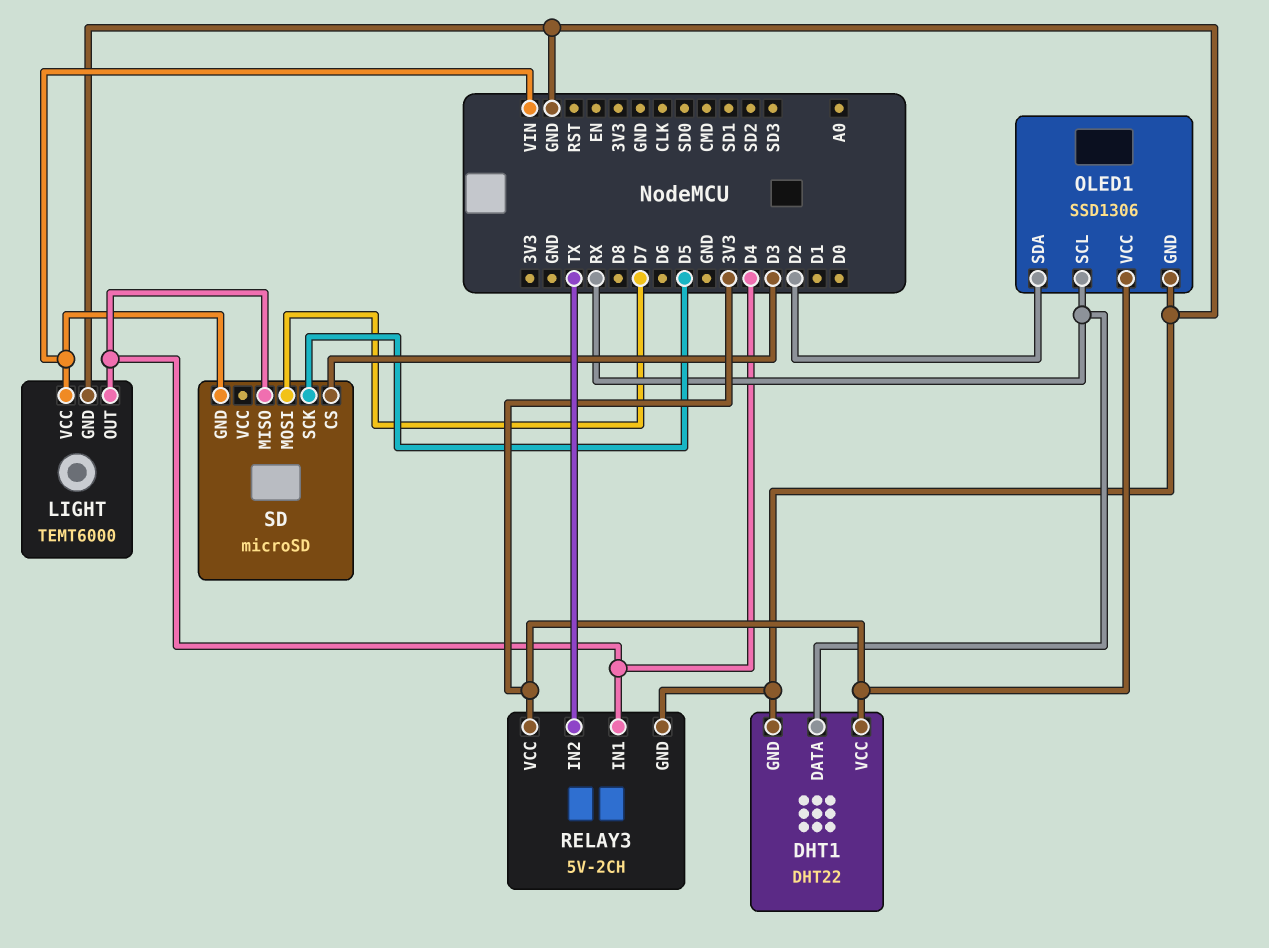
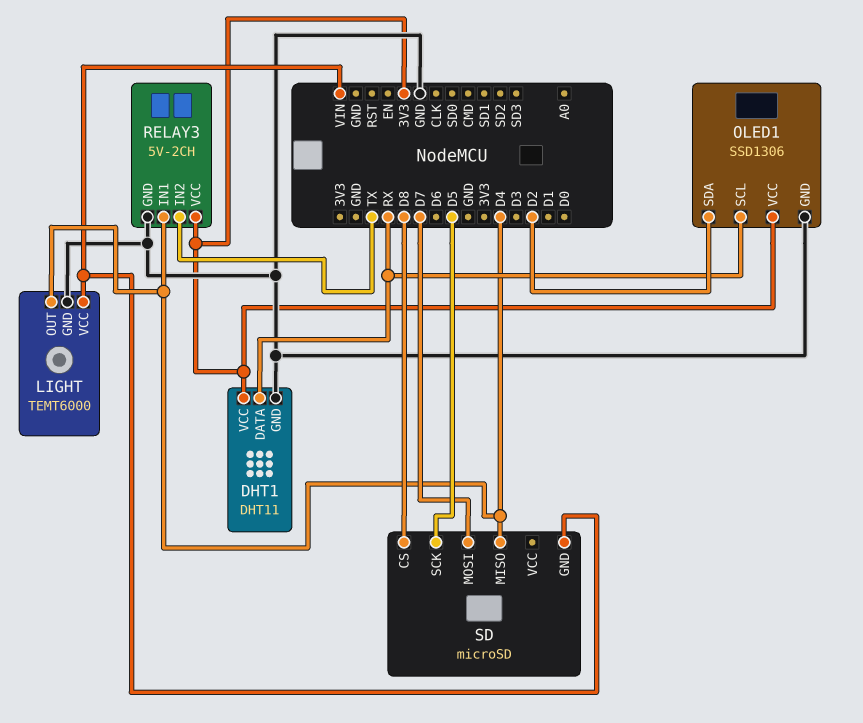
DHT1: DHT22 -> DHT11
SD pin CS: D3 -> D8

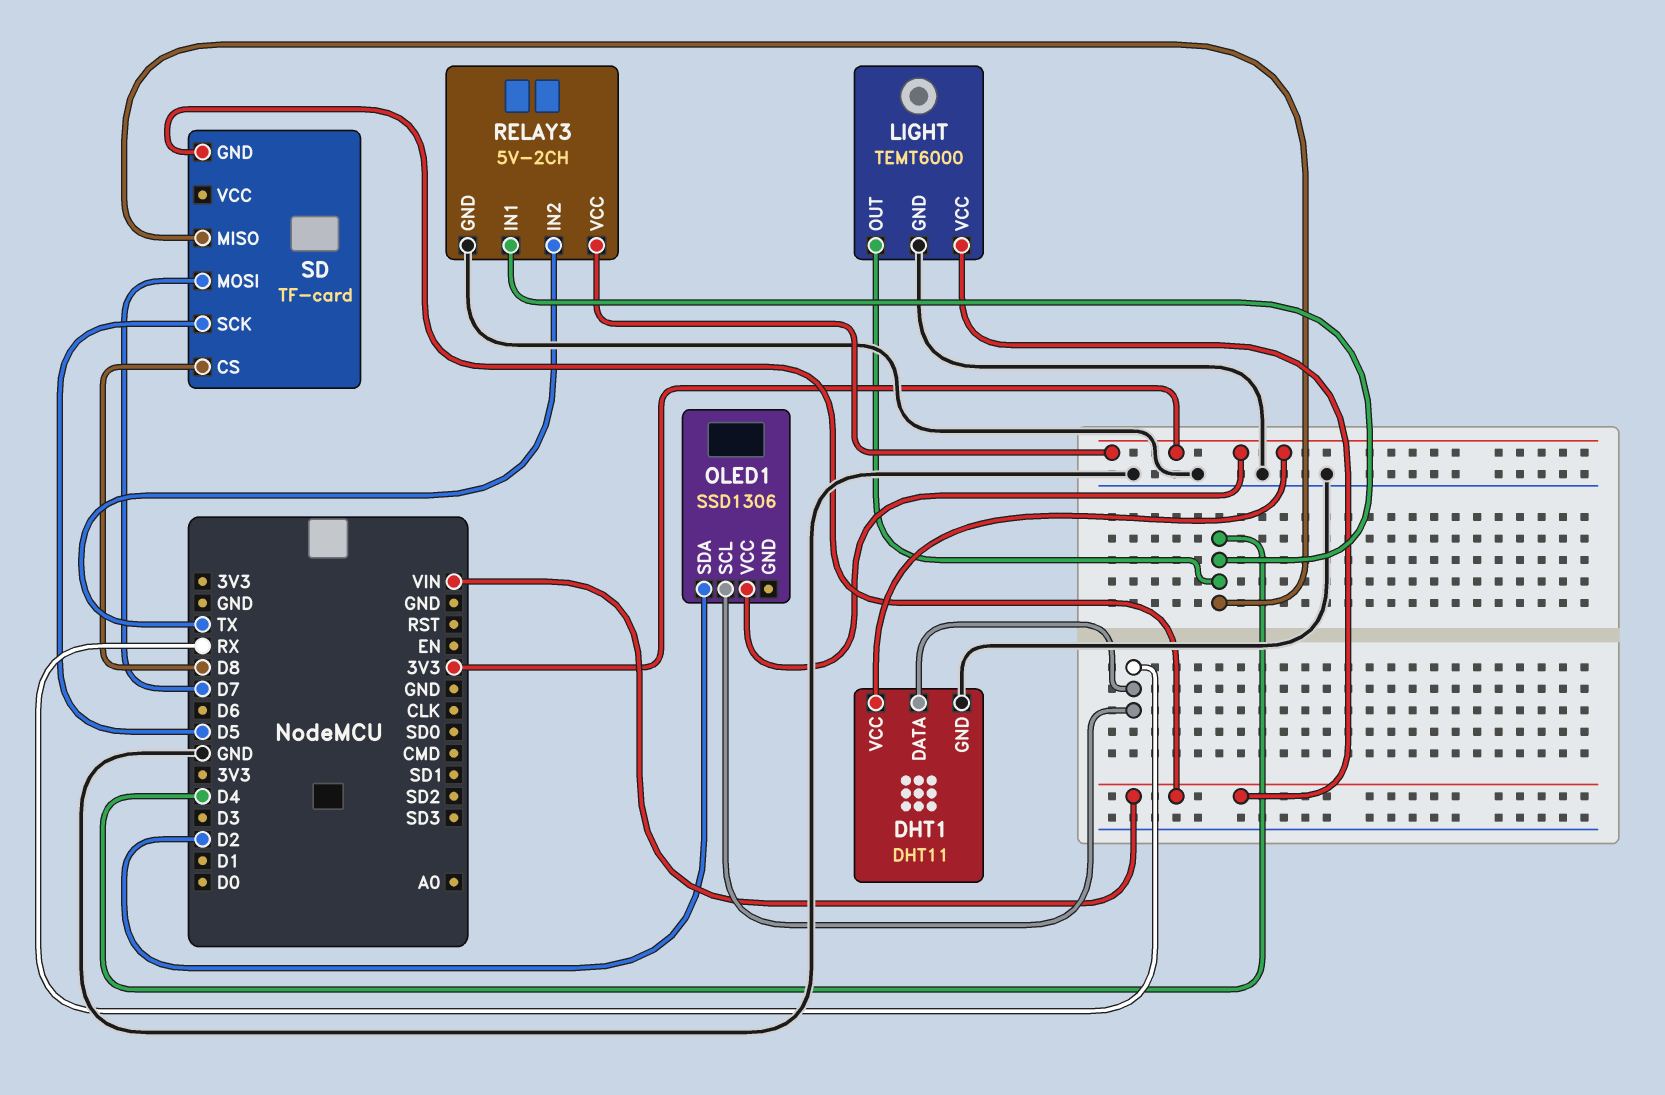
OLED1 pin GND: GND -> none
SD: microSD -> TF-card

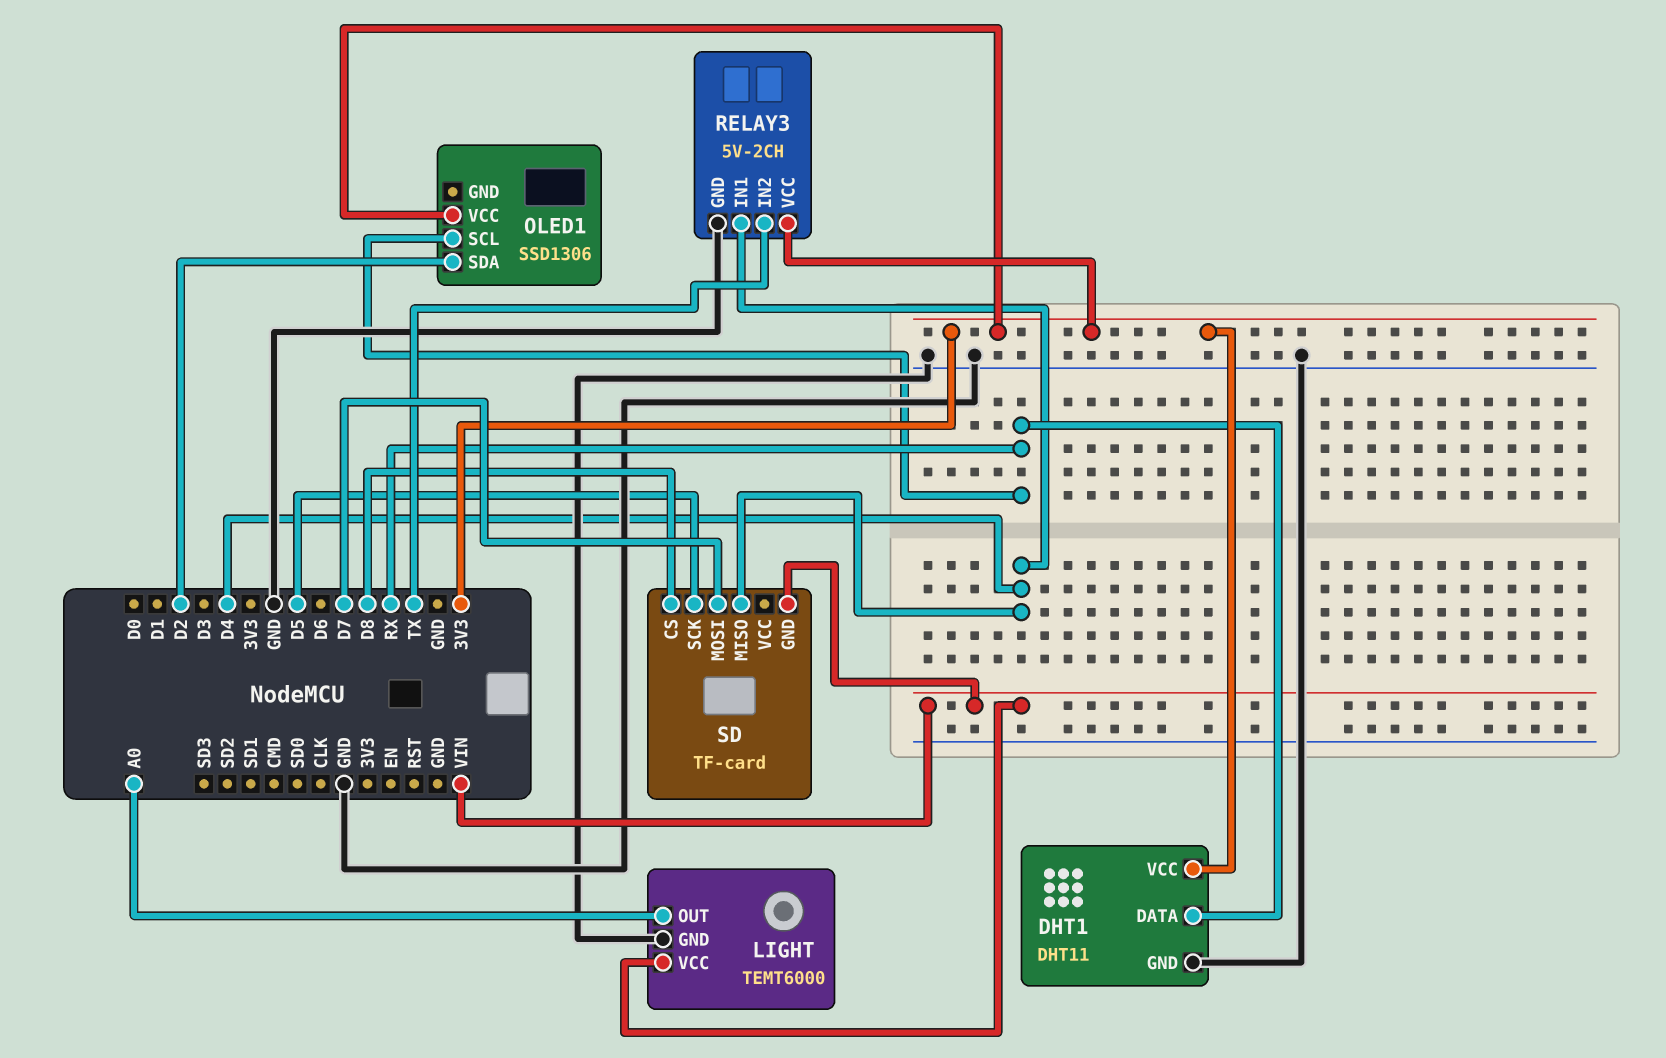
LIGHT pin OUT: D4 -> A0

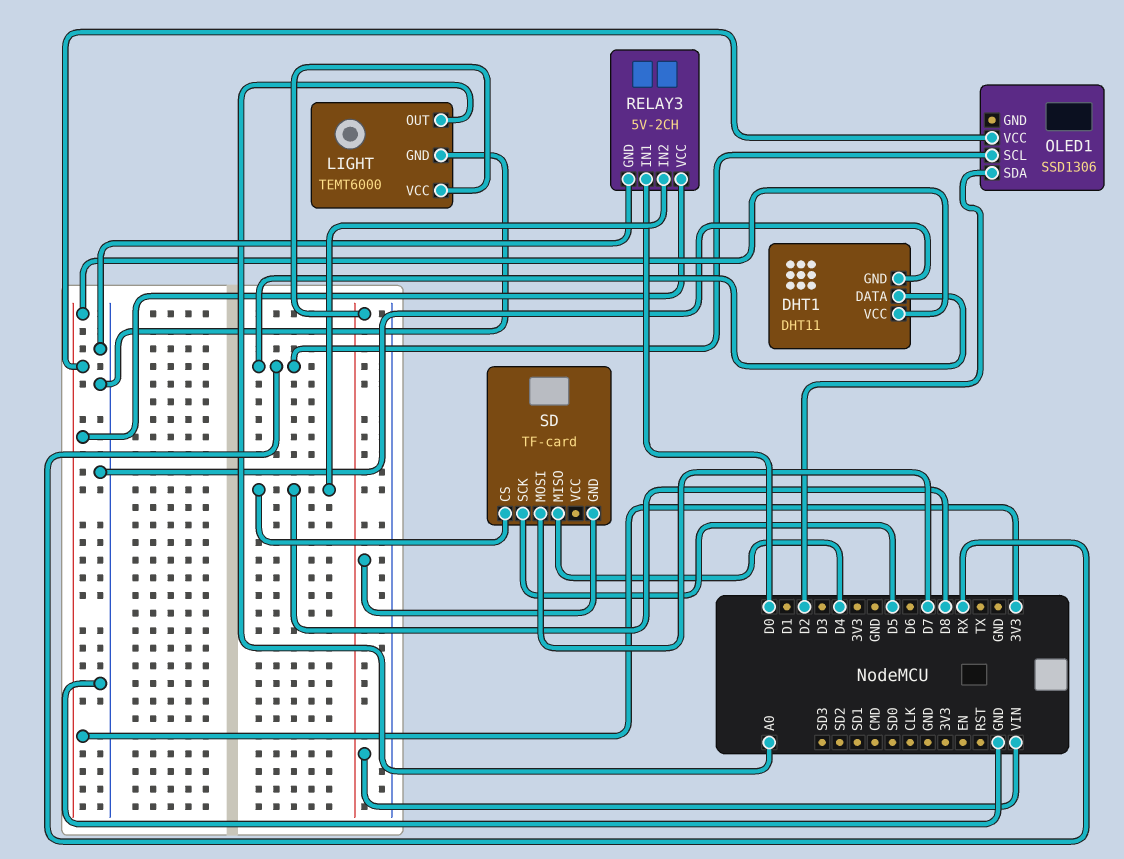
RELAY3 pin IN1: D4 -> D0
RELAY3 pin IN2: TX -> D8

